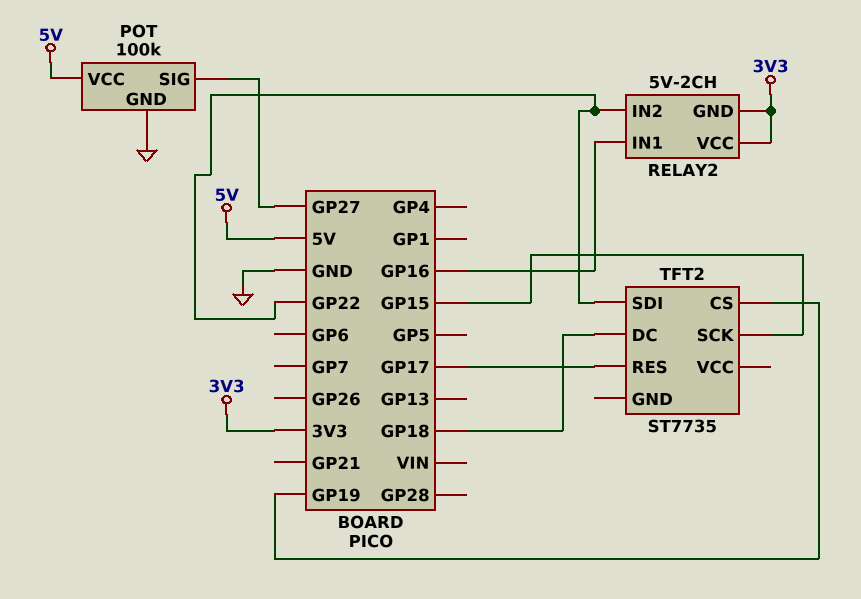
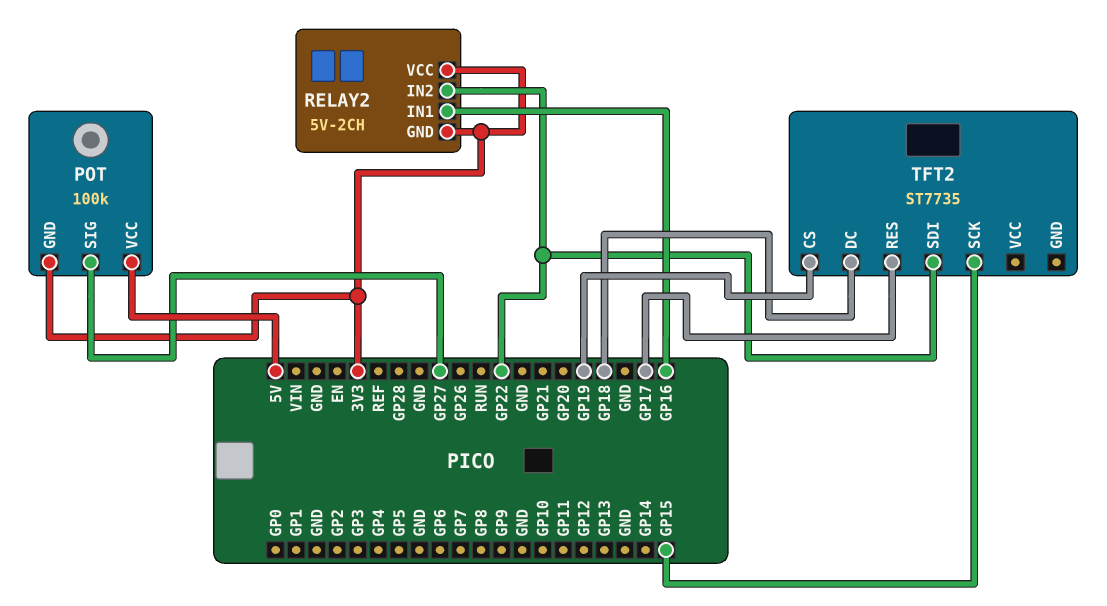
POT pin GND: GND -> 3V3

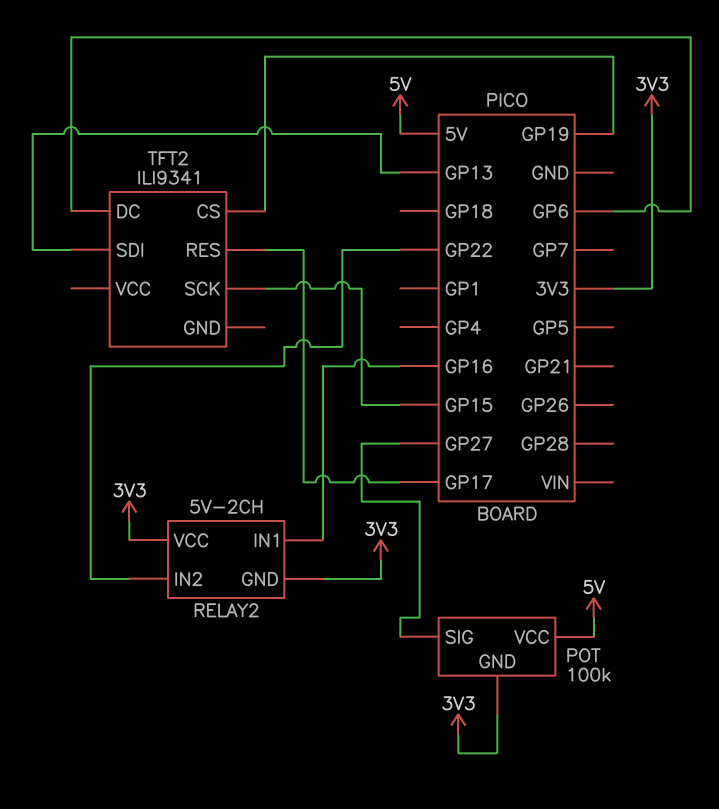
TFT2: ST7735 -> ILI9341
TFT2 pin DC: GP18 -> GP6
TFT2 pin SDI: GP22 -> GP13

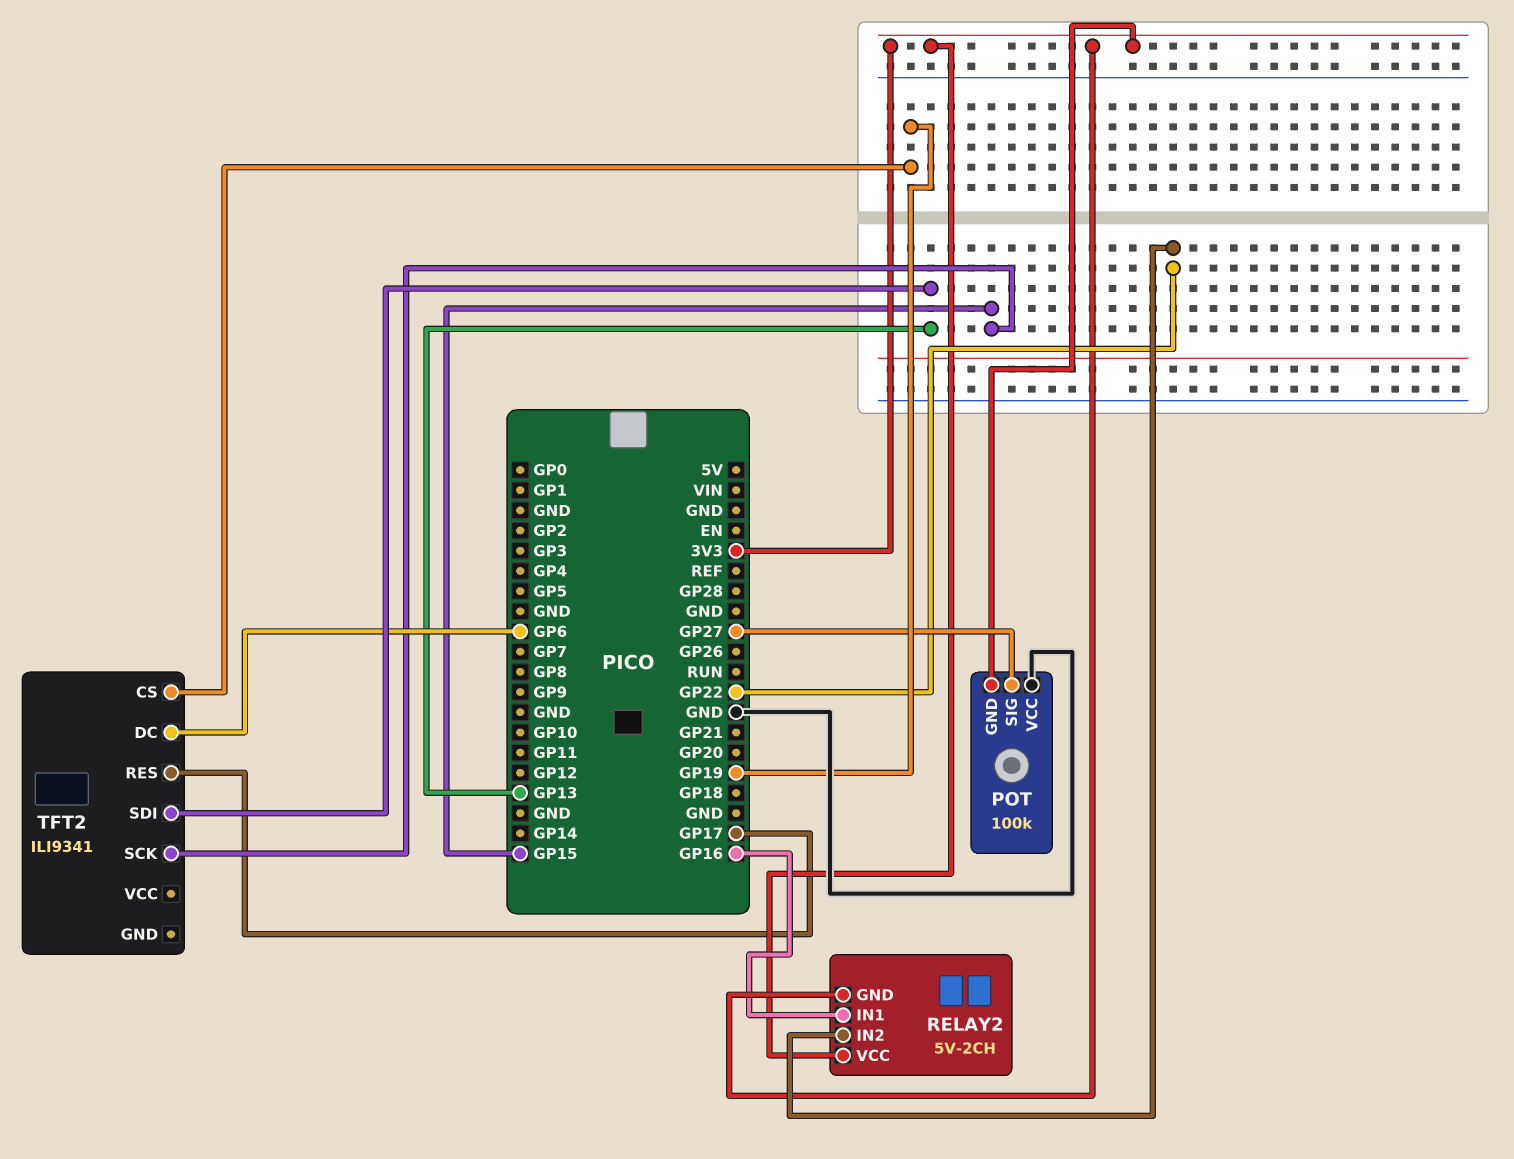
POT pin VCC: 5V -> GND

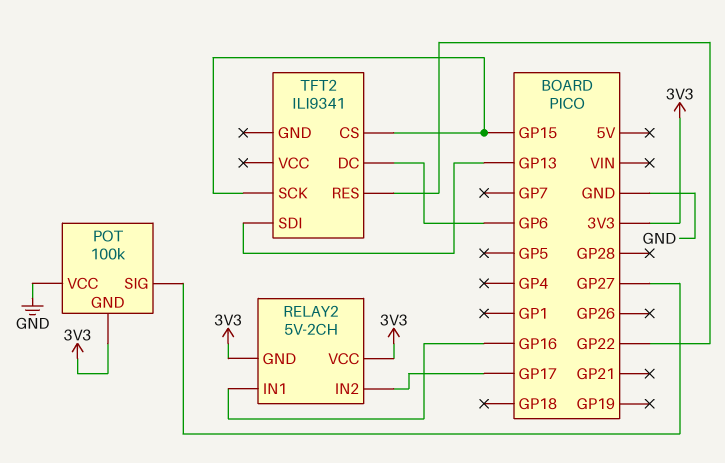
RELAY2 pin IN2: GP22 -> GP17
TFT2 pin CS: GP19 -> GP15
TFT2 pin RES: GP17 -> GP22

